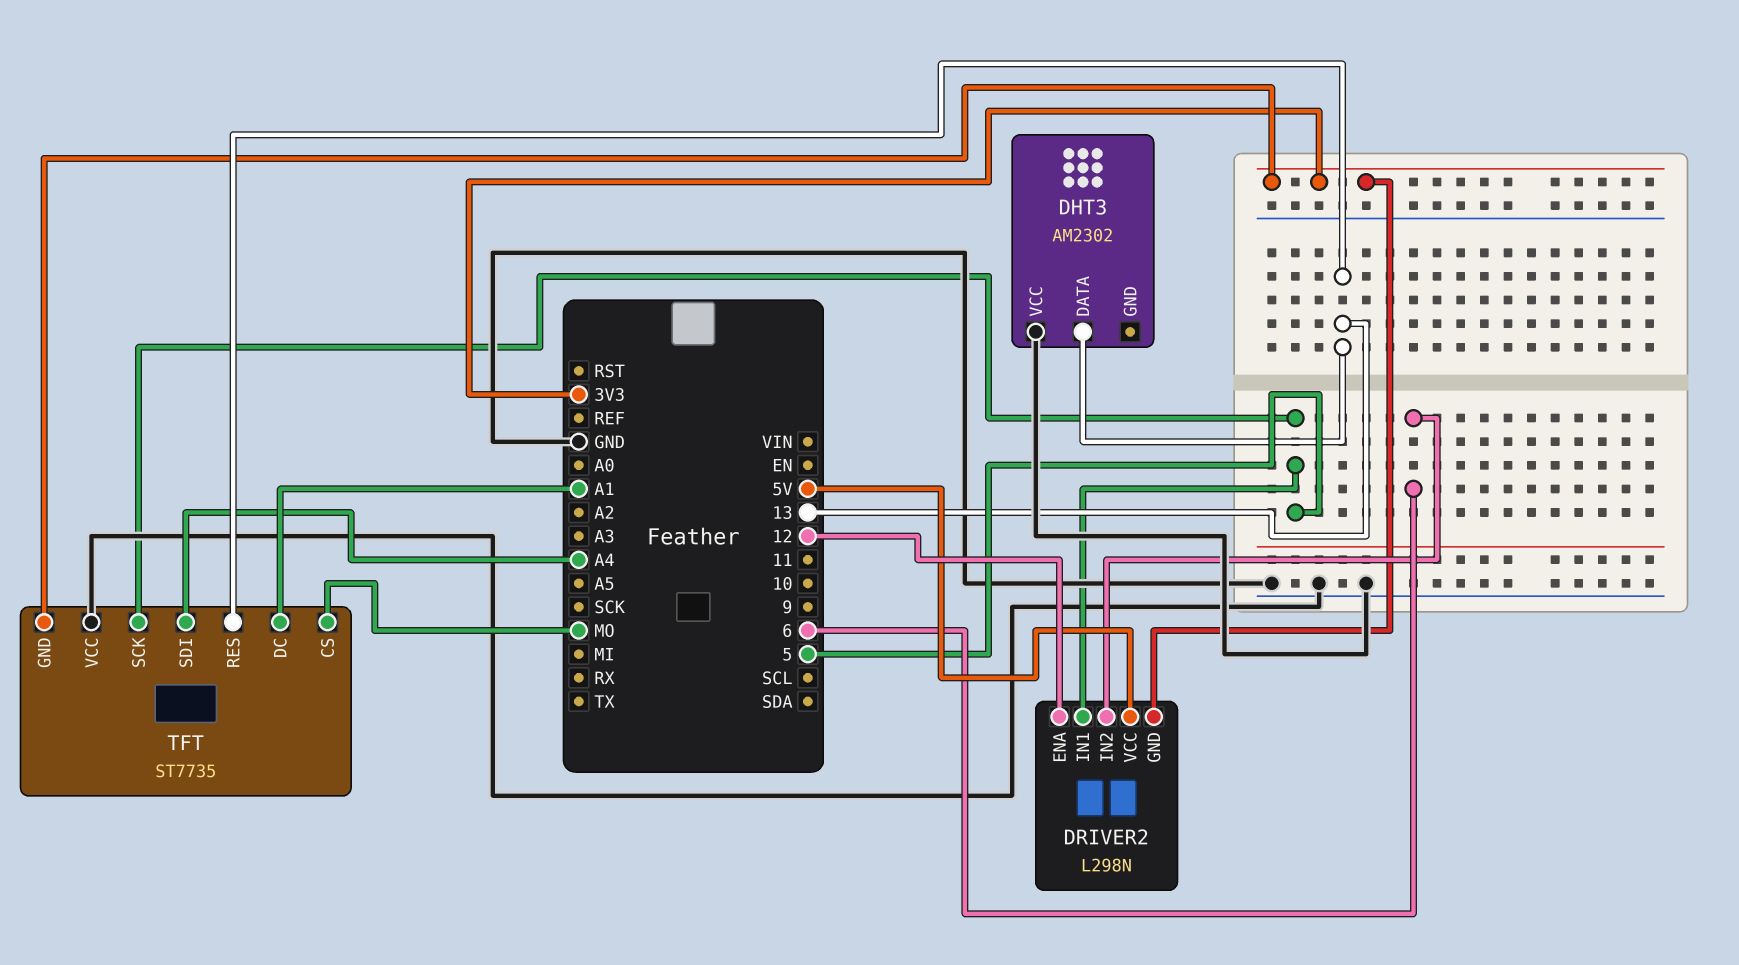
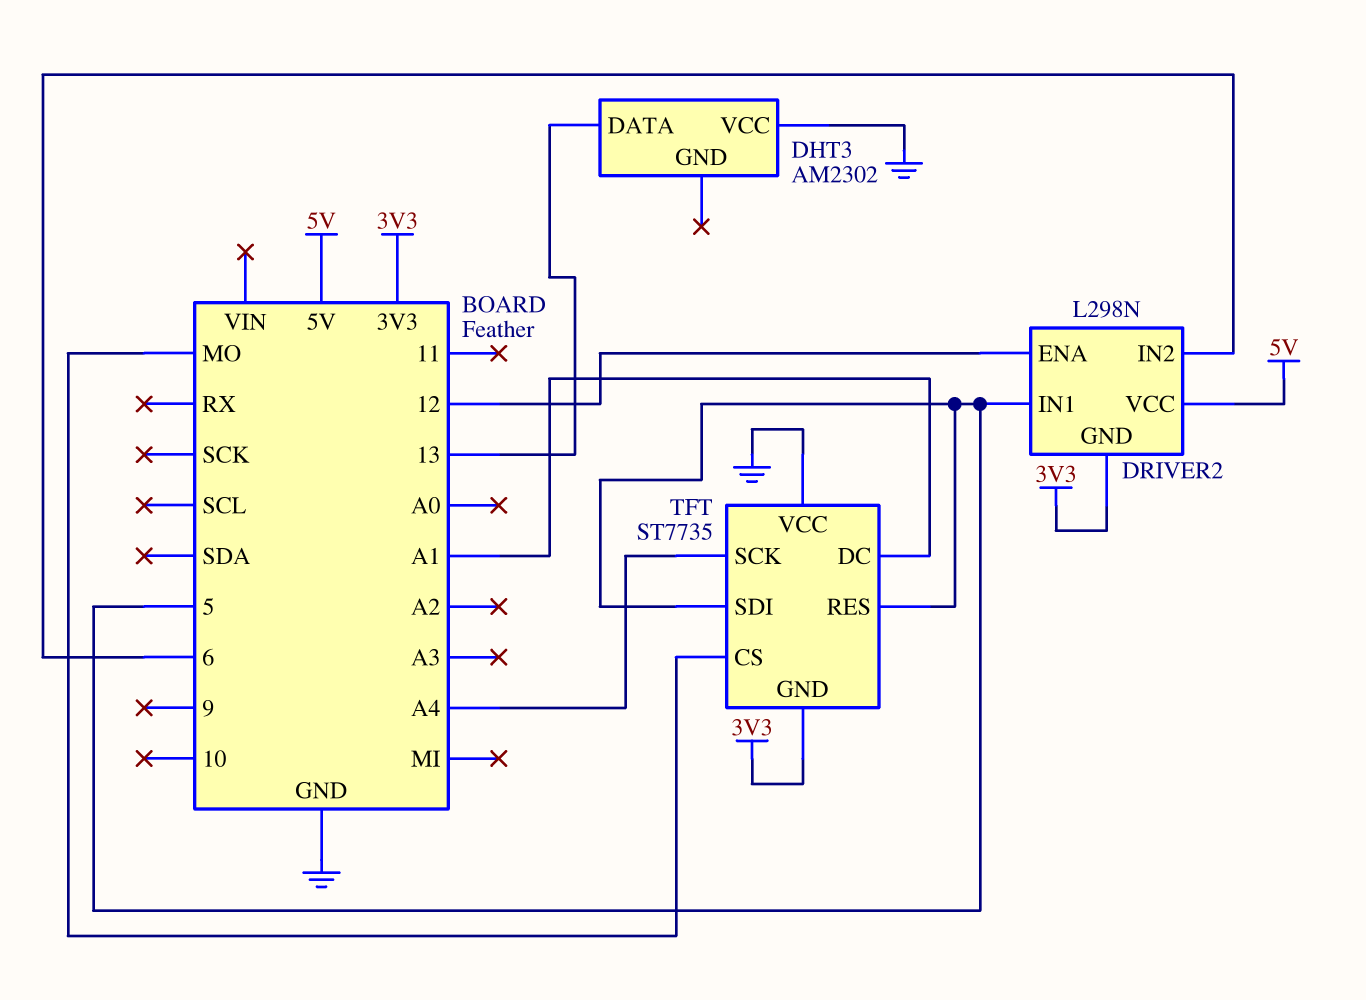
TFT pin RES: 13 -> 5
TFT pin SCK: 5 -> A4
TFT pin SDI: A4 -> 5

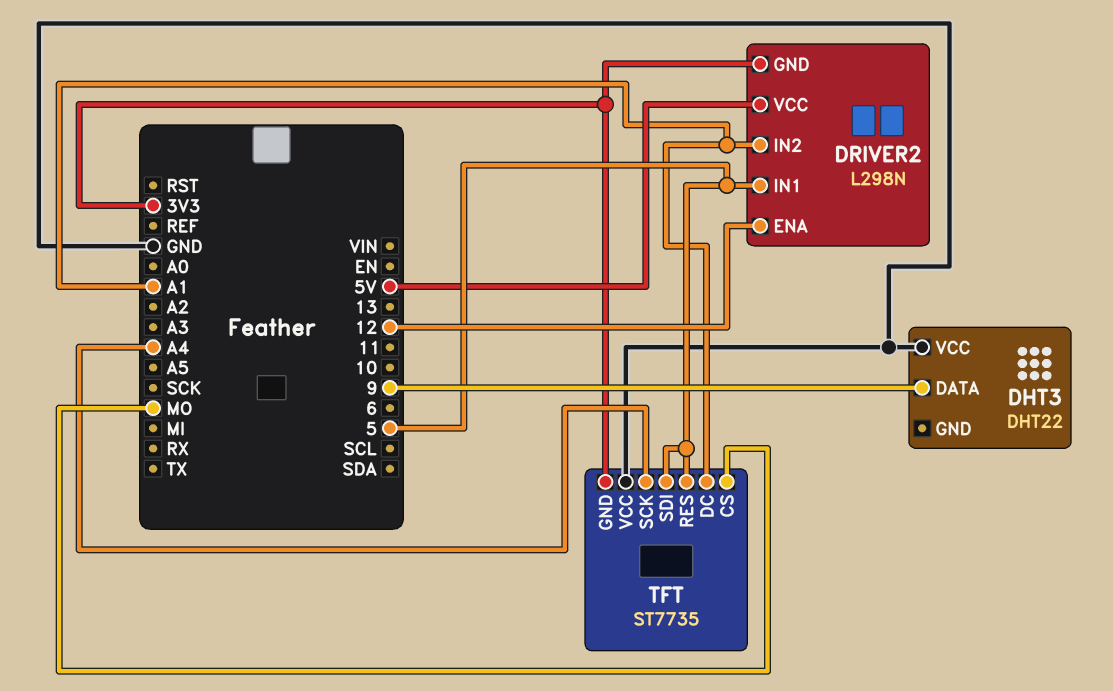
DHT3: AM2302 -> DHT22
DHT3 pin DATA: 13 -> 9
DRIVER2 pin IN2: 6 -> A1

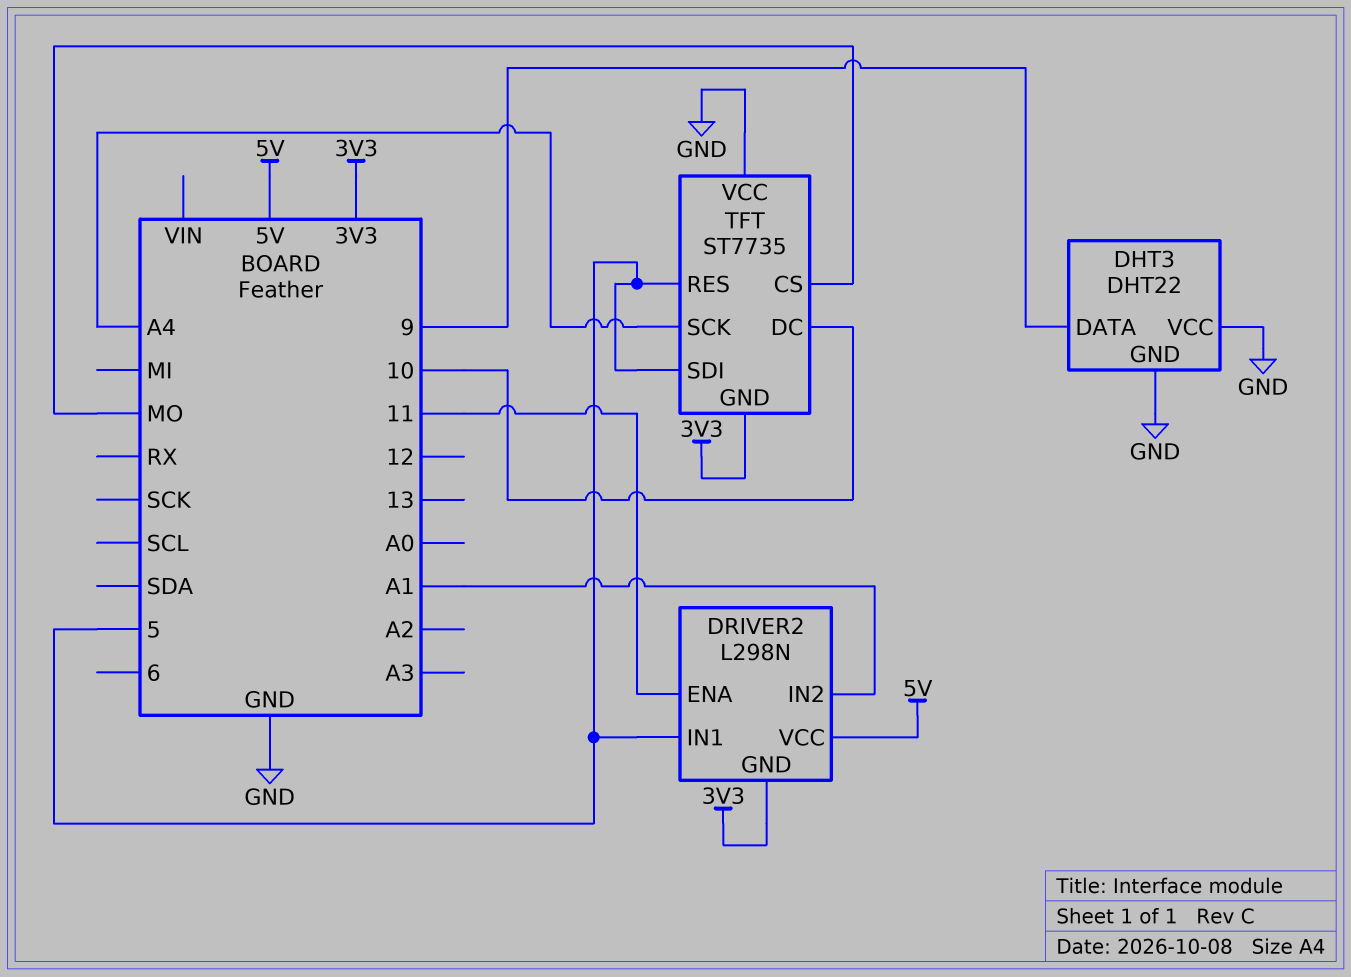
DHT3 pin GND: none -> GND
DRIVER2 pin ENA: 12 -> 11
TFT pin DC: A1 -> 10

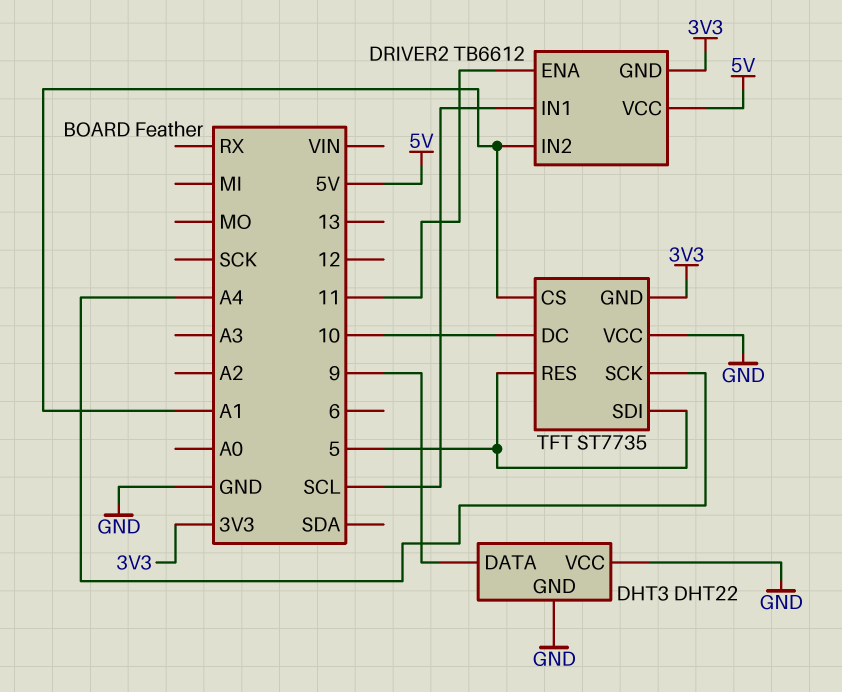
DRIVER2: L298N -> TB6612
DRIVER2 pin IN1: 5 -> SCL
TFT pin CS: MO -> A1

